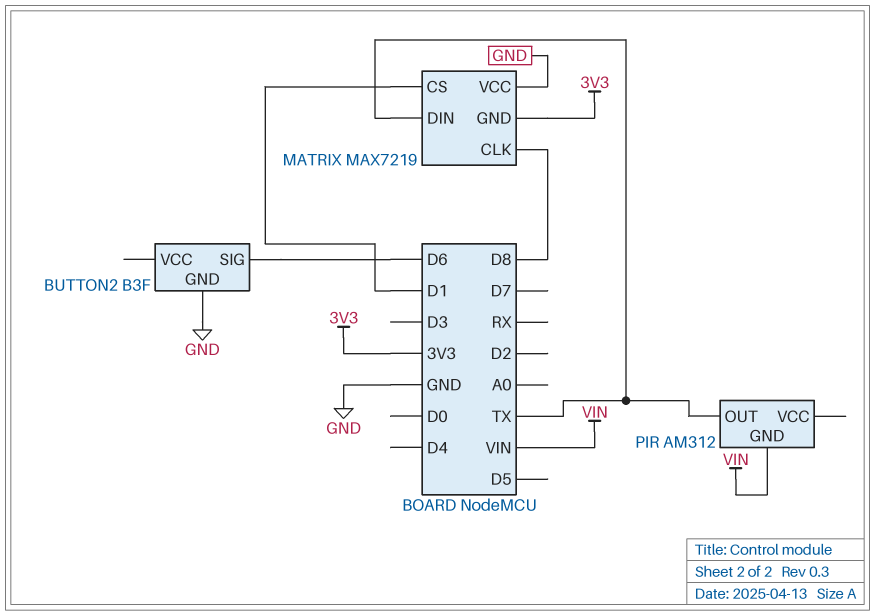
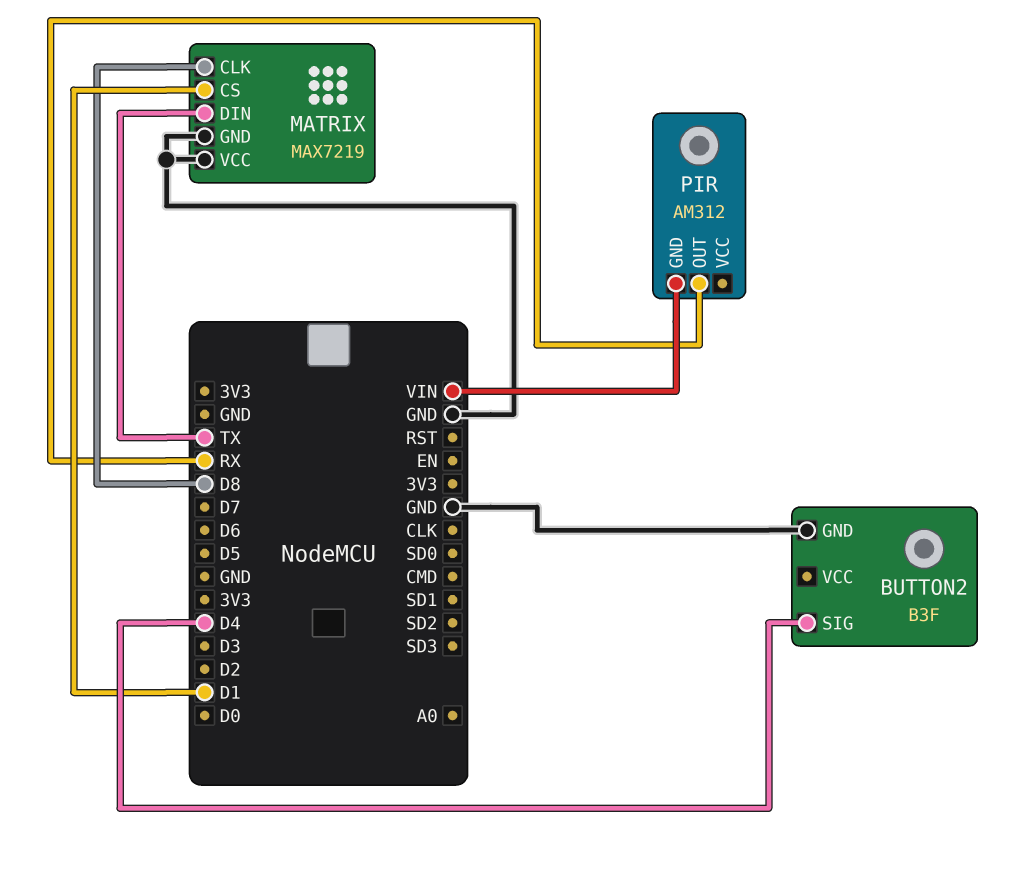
BUTTON2 pin SIG: D6 -> D4
MATRIX pin GND: 3V3 -> GND
PIR pin OUT: TX -> RX

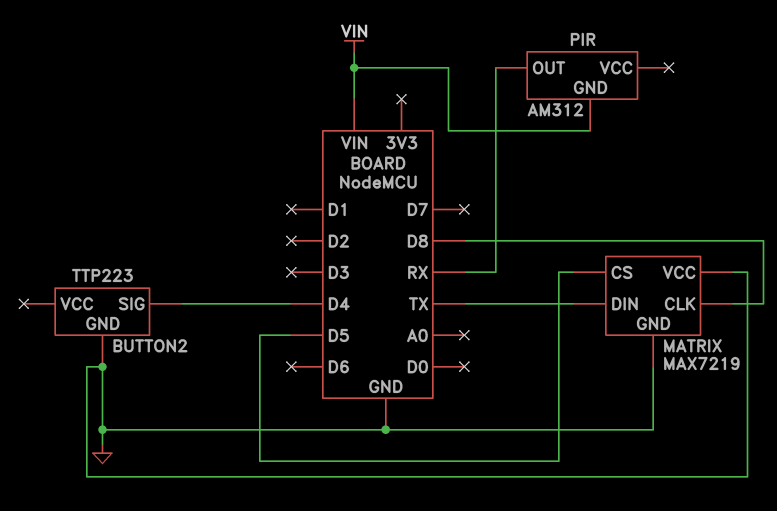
BUTTON2: B3F -> TTP223
MATRIX pin CS: D1 -> D5

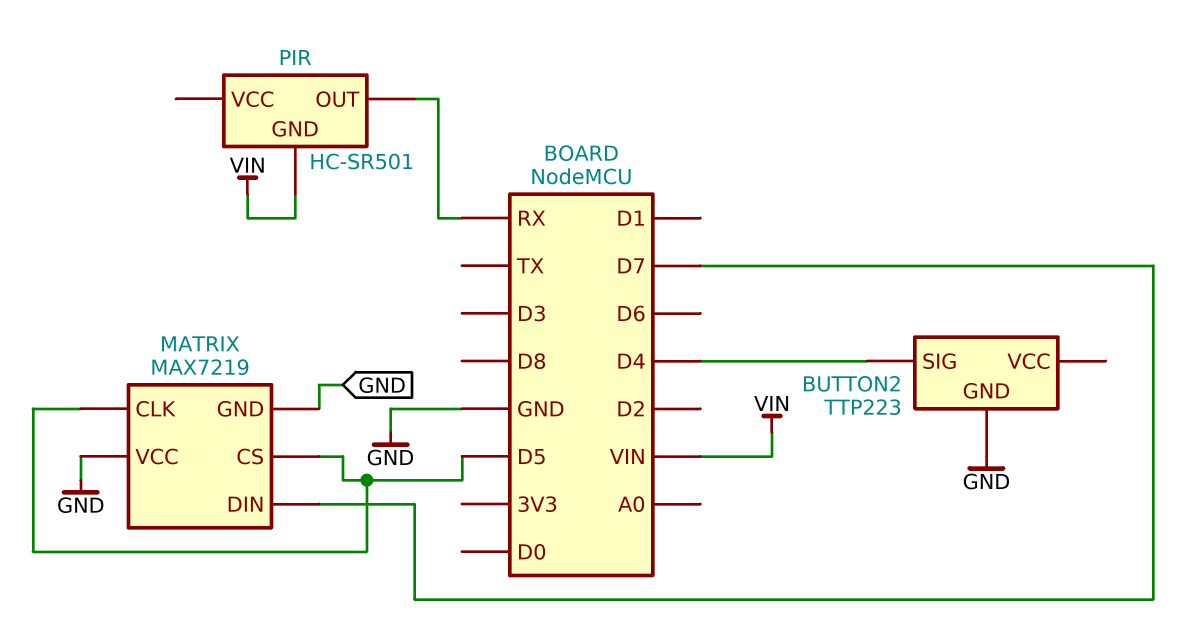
MATRIX pin CLK: D8 -> D5
MATRIX pin DIN: TX -> D7
PIR: AM312 -> HC-SR501

